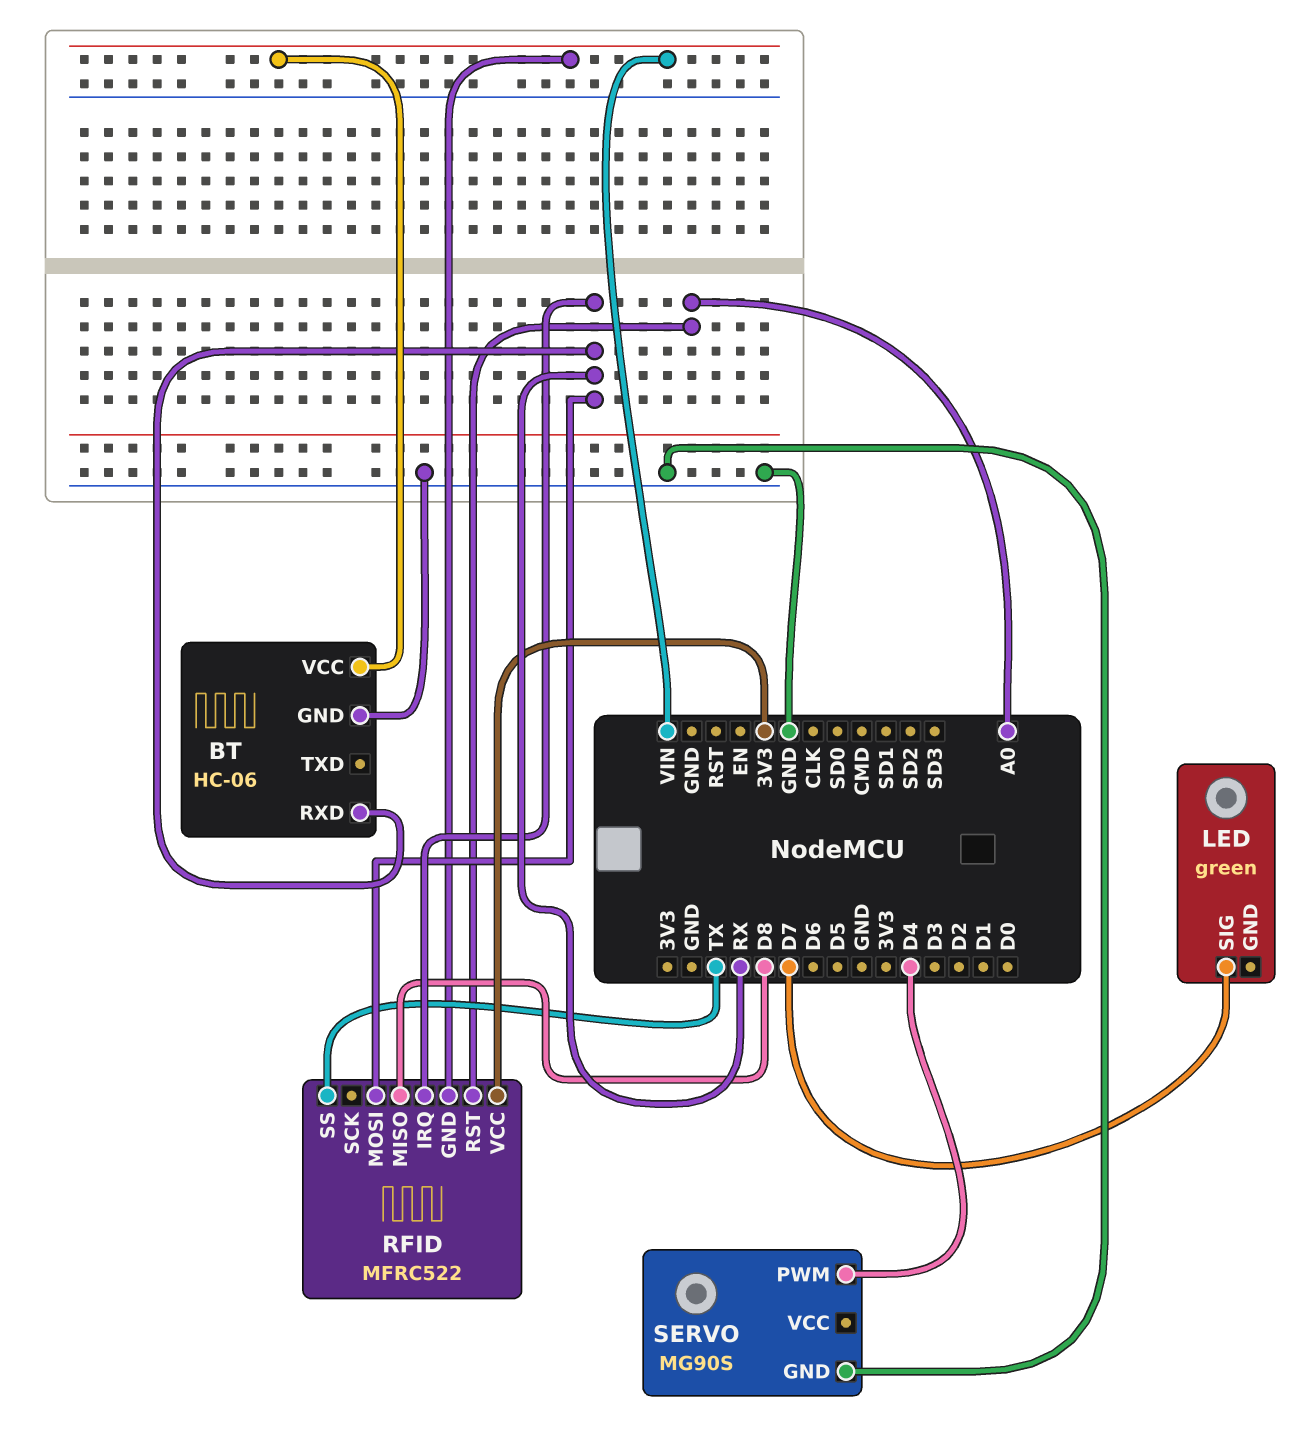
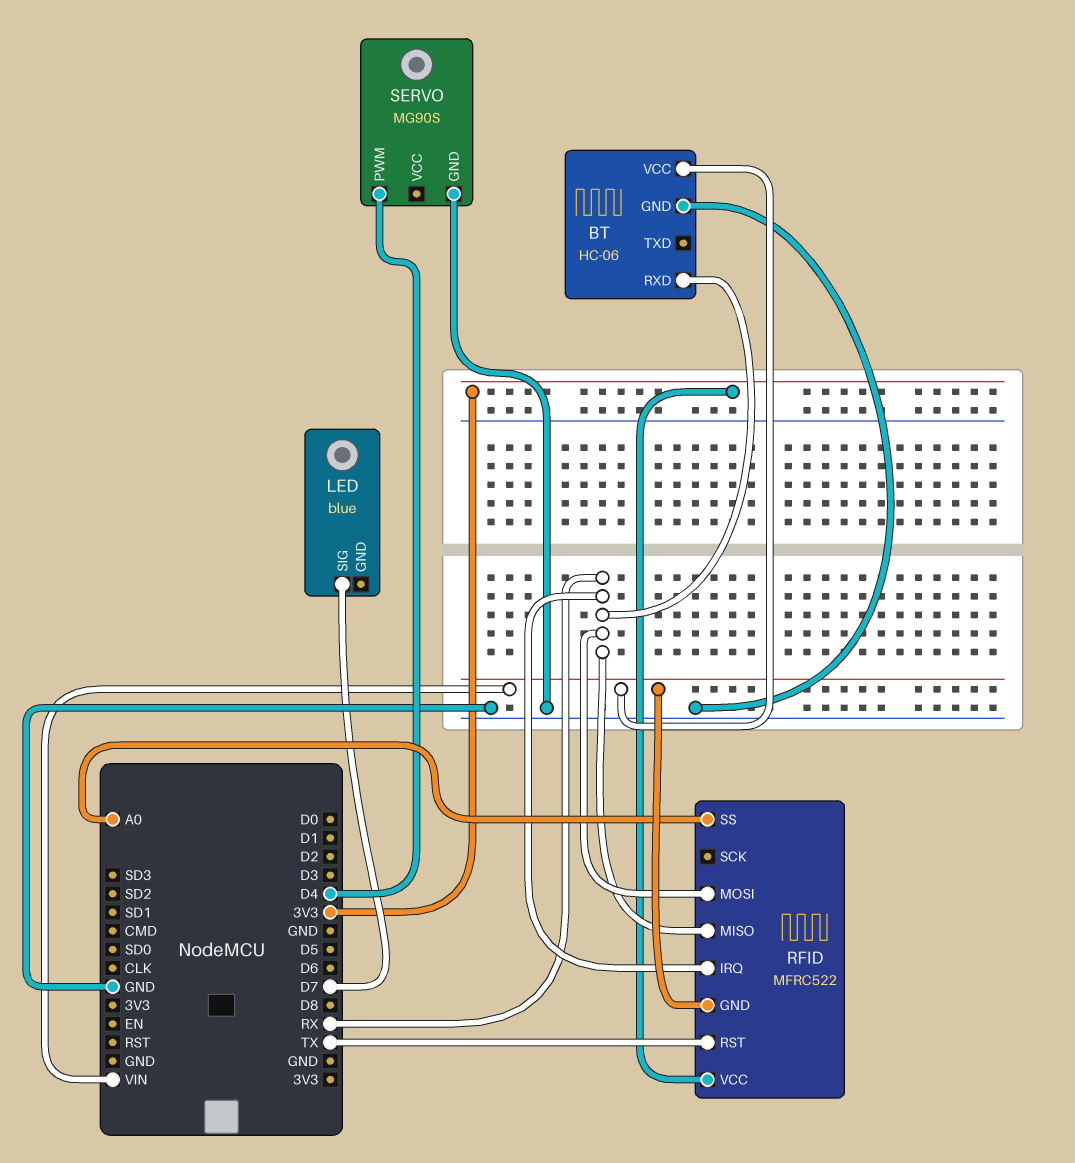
LED: green -> blue
RFID pin MISO: D8 -> RX
RFID pin RST: A0 -> TX
RFID pin SS: TX -> A0

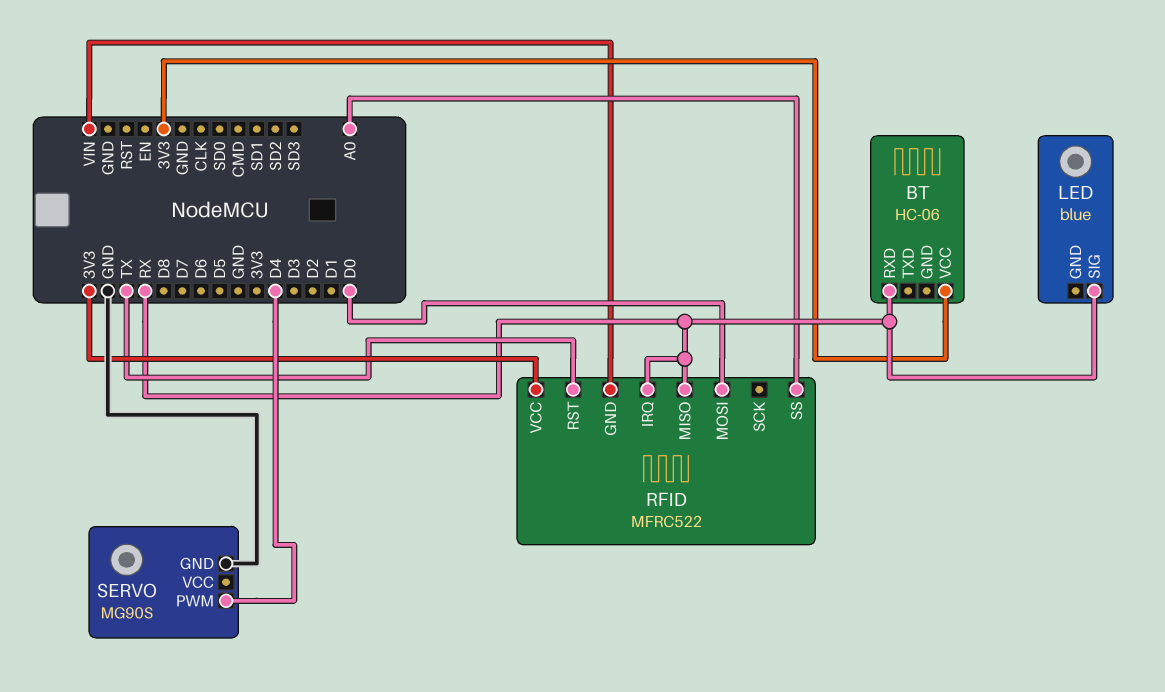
BT pin GND: GND -> none
BT pin VCC: VIN -> 3V3
LED pin SIG: D7 -> RX
RFID pin MOSI: RX -> D0

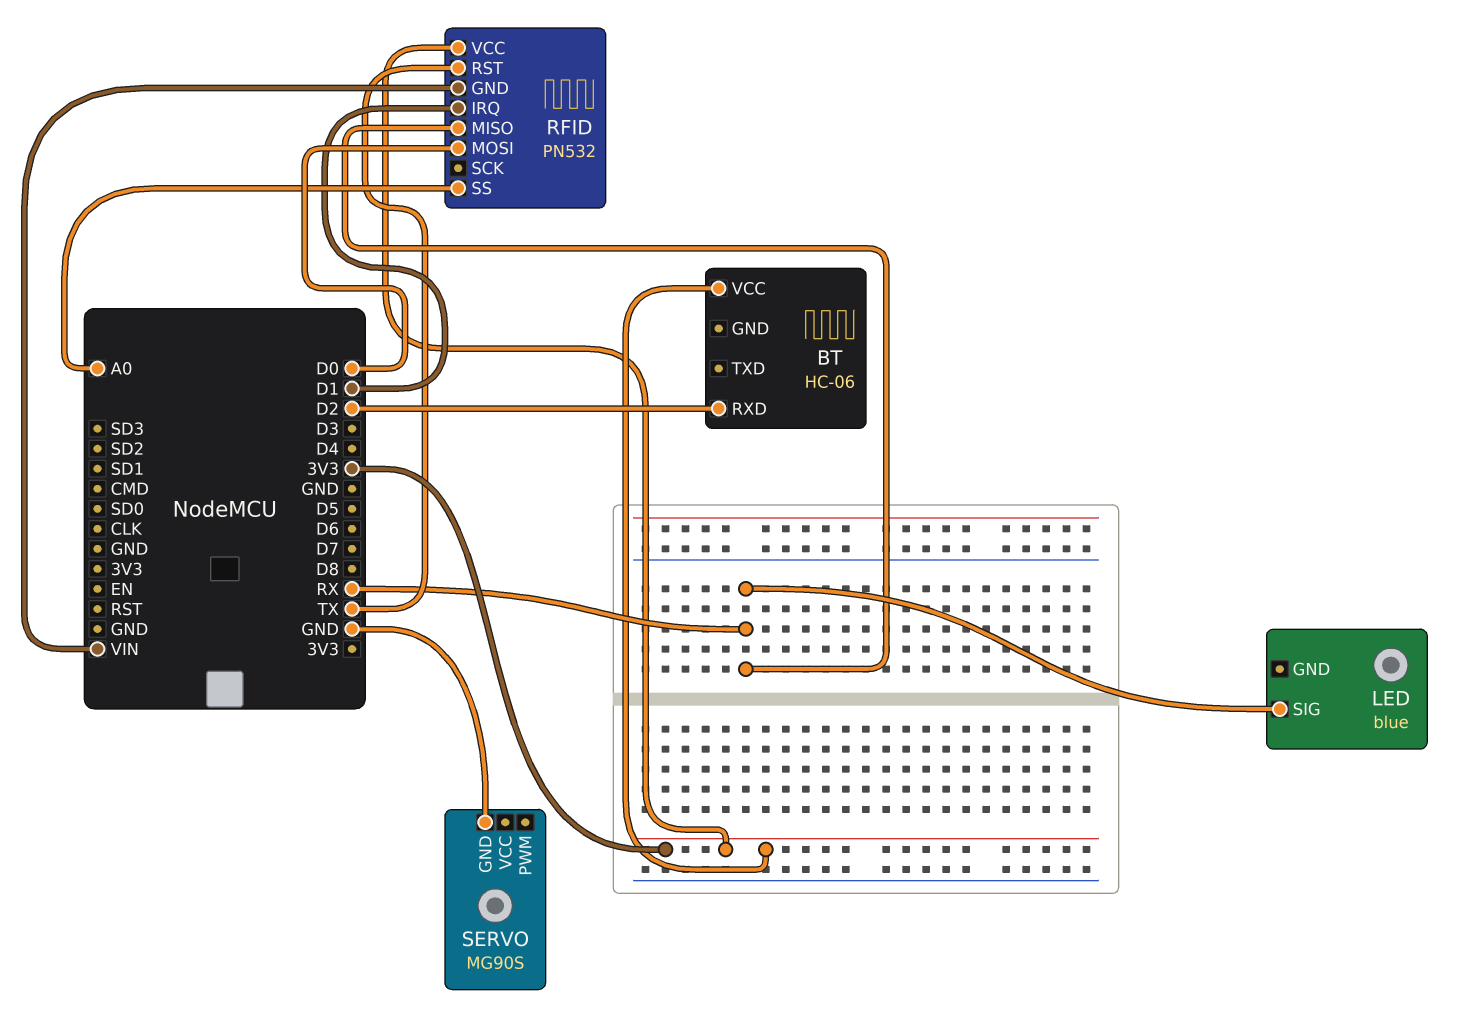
BT pin RXD: RX -> D2
RFID: MFRC522 -> PN532
RFID pin IRQ: RX -> D1
SERVO pin PWM: D4 -> none

